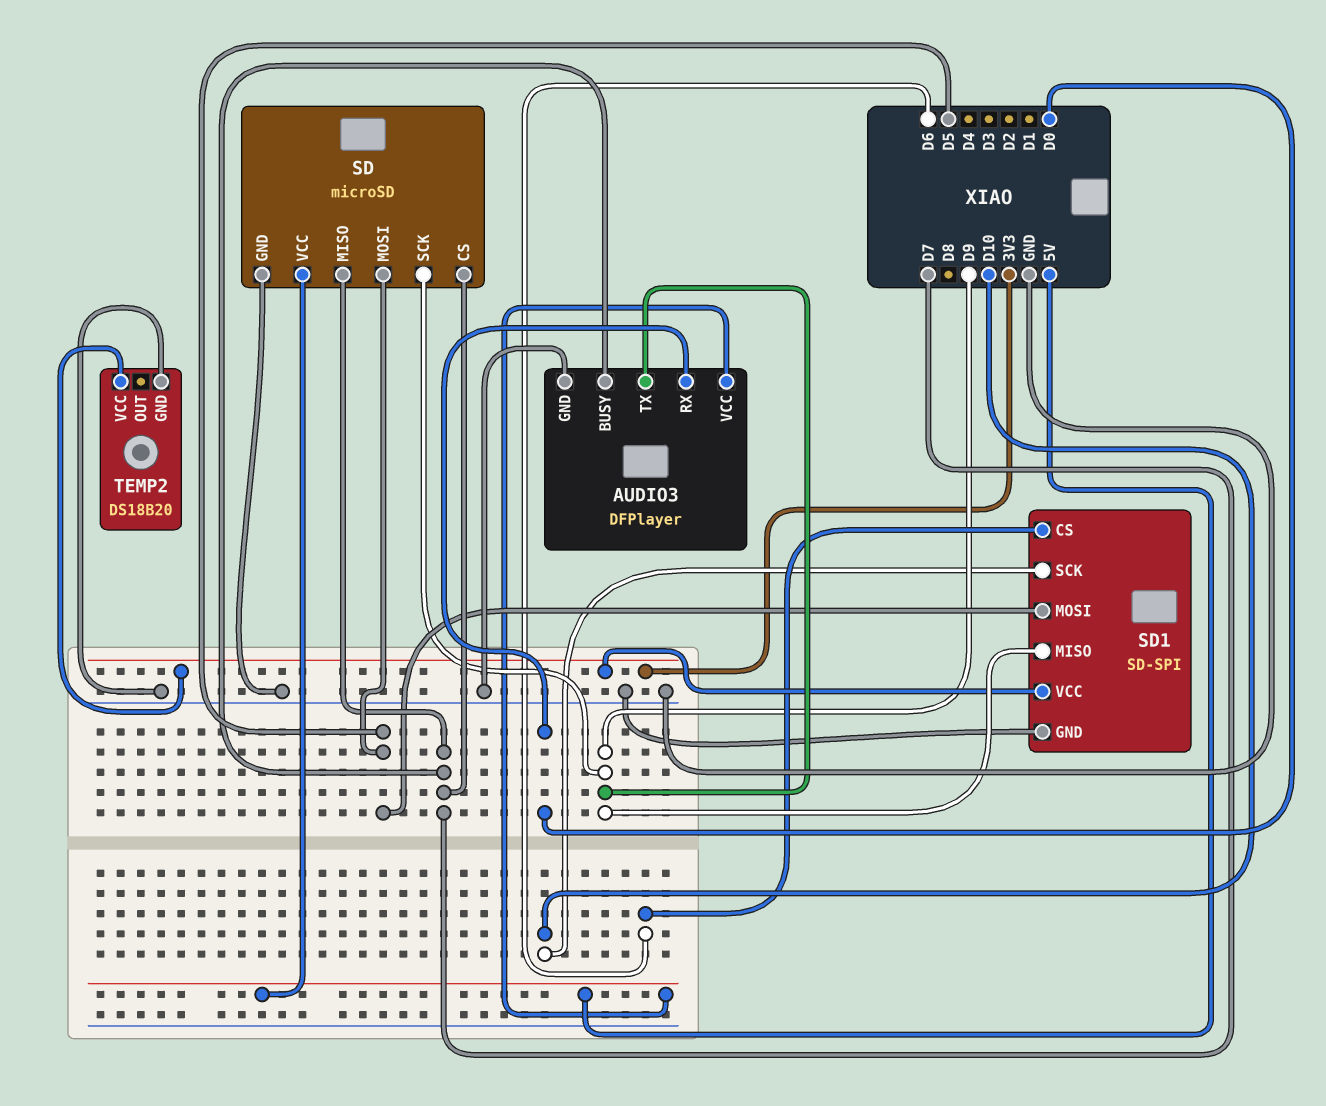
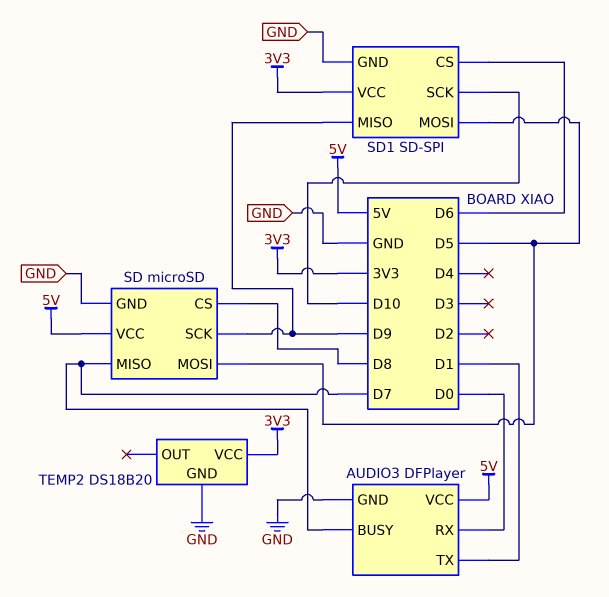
AUDIO3 pin TX: D9 -> D1
SD pin CS: D7 -> D8

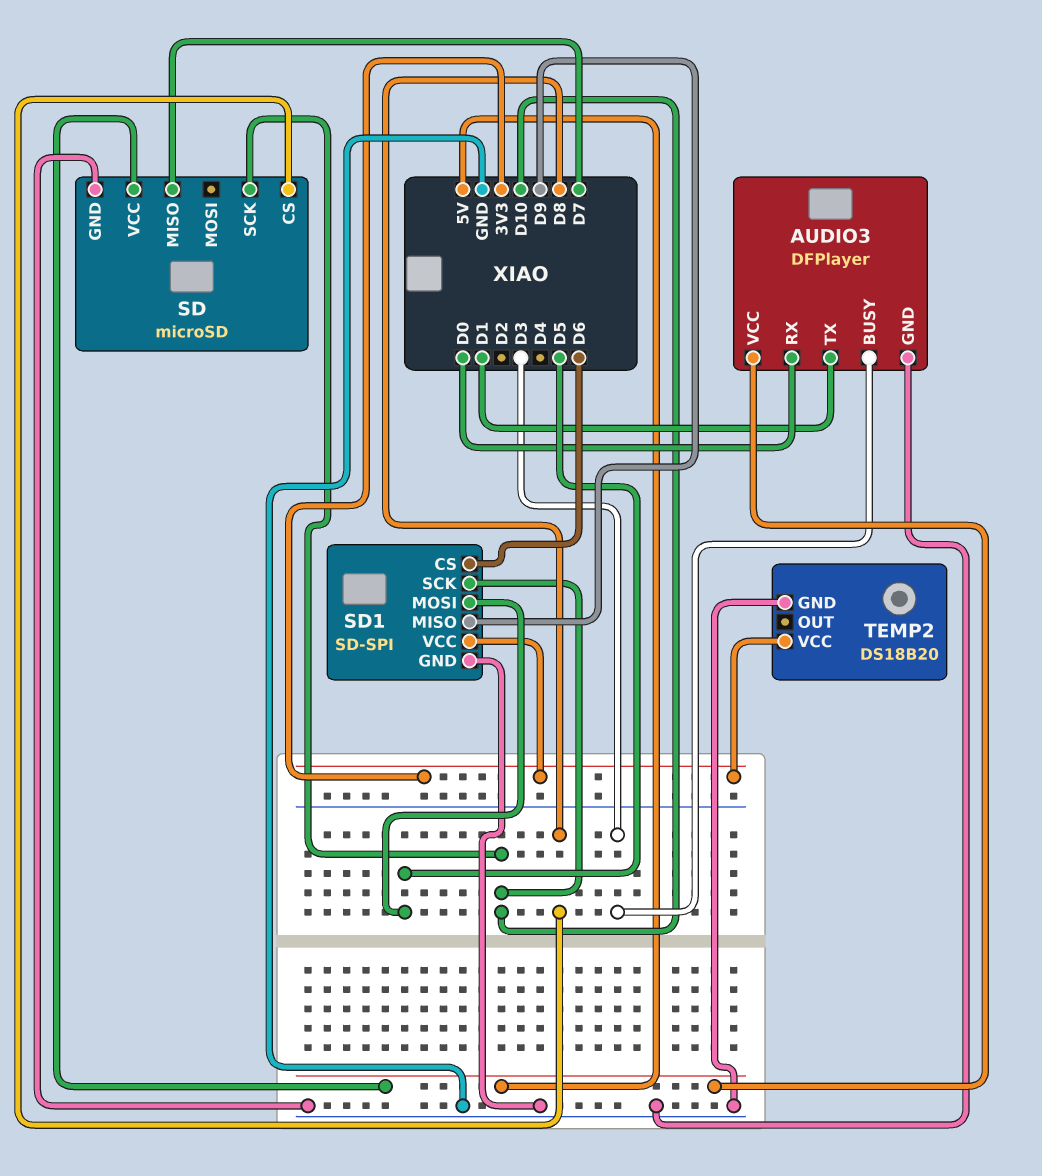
AUDIO3 pin BUSY: D7 -> D3
SD pin MOSI: D5 -> none
SD pin SCK: D9 -> D10

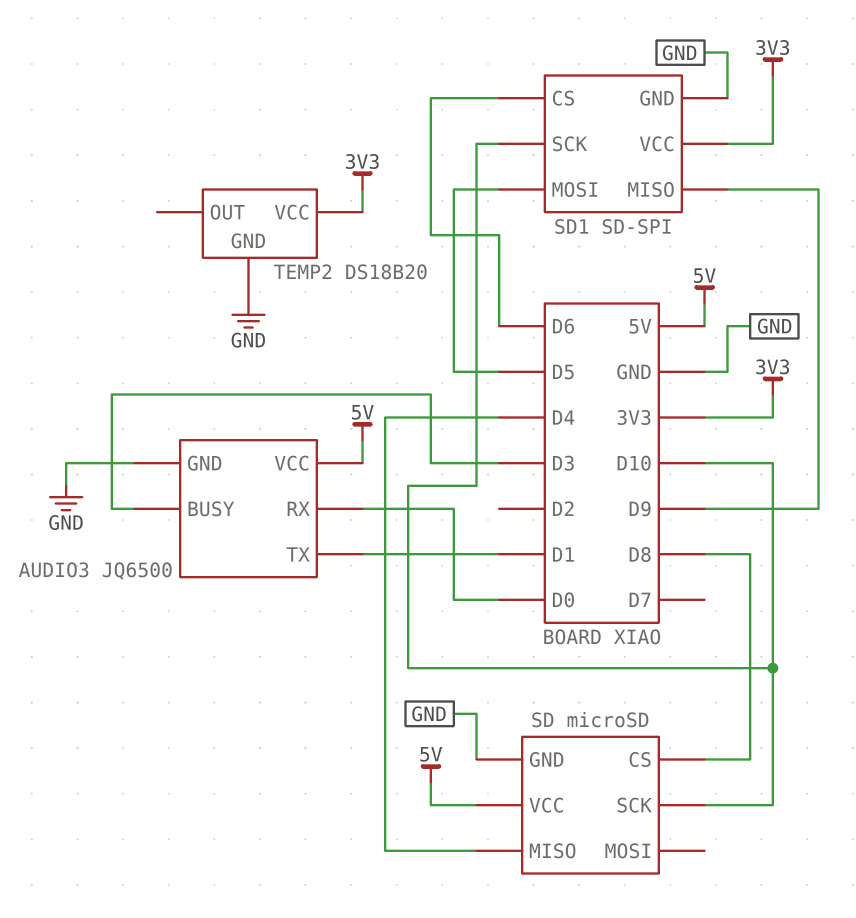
AUDIO3: DFPlayer -> JQ6500
SD pin MISO: D7 -> D4

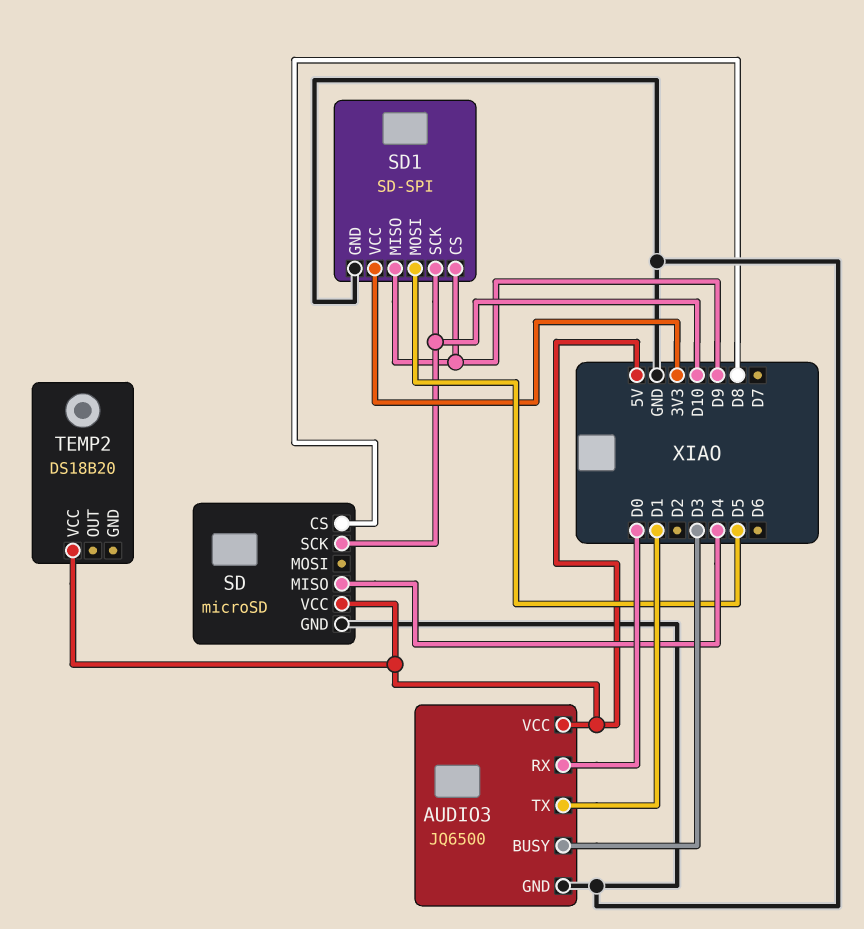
SD1 pin CS: D6 -> D9
TEMP2 pin GND: GND -> none
TEMP2 pin VCC: 3V3 -> 5V

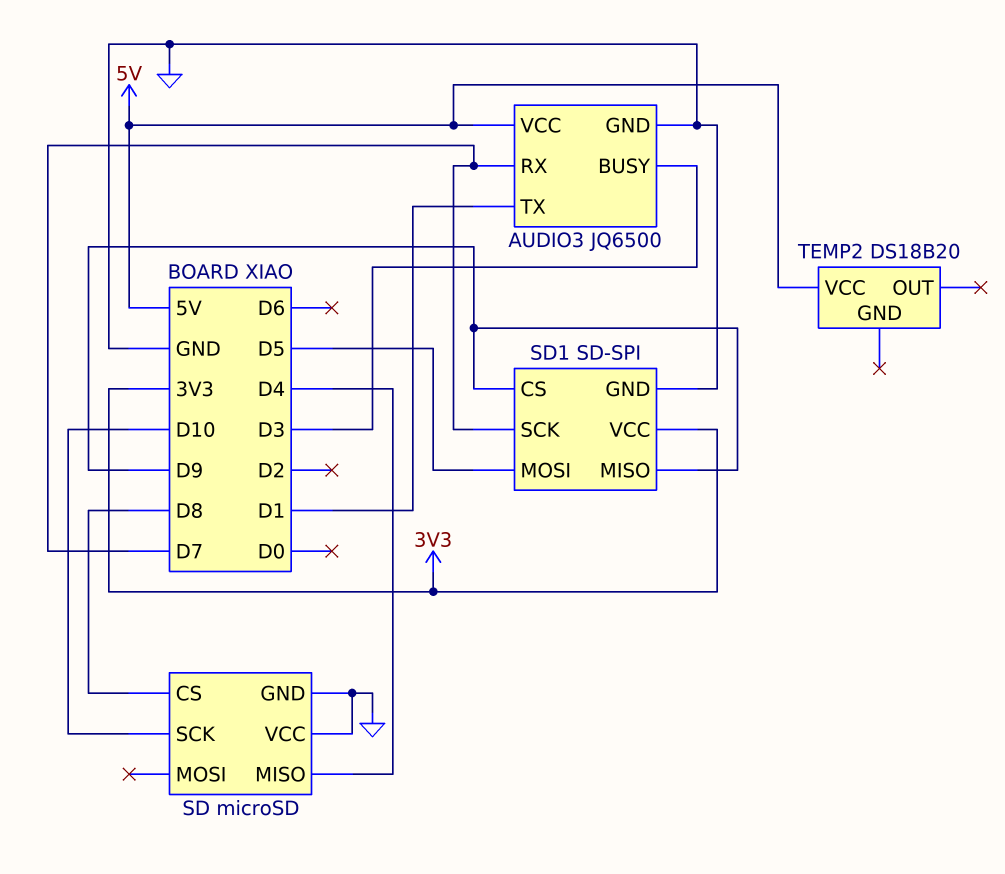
AUDIO3 pin RX: D0 -> D7
SD pin VCC: 5V -> GND
SD1 pin SCK: D10 -> D7

